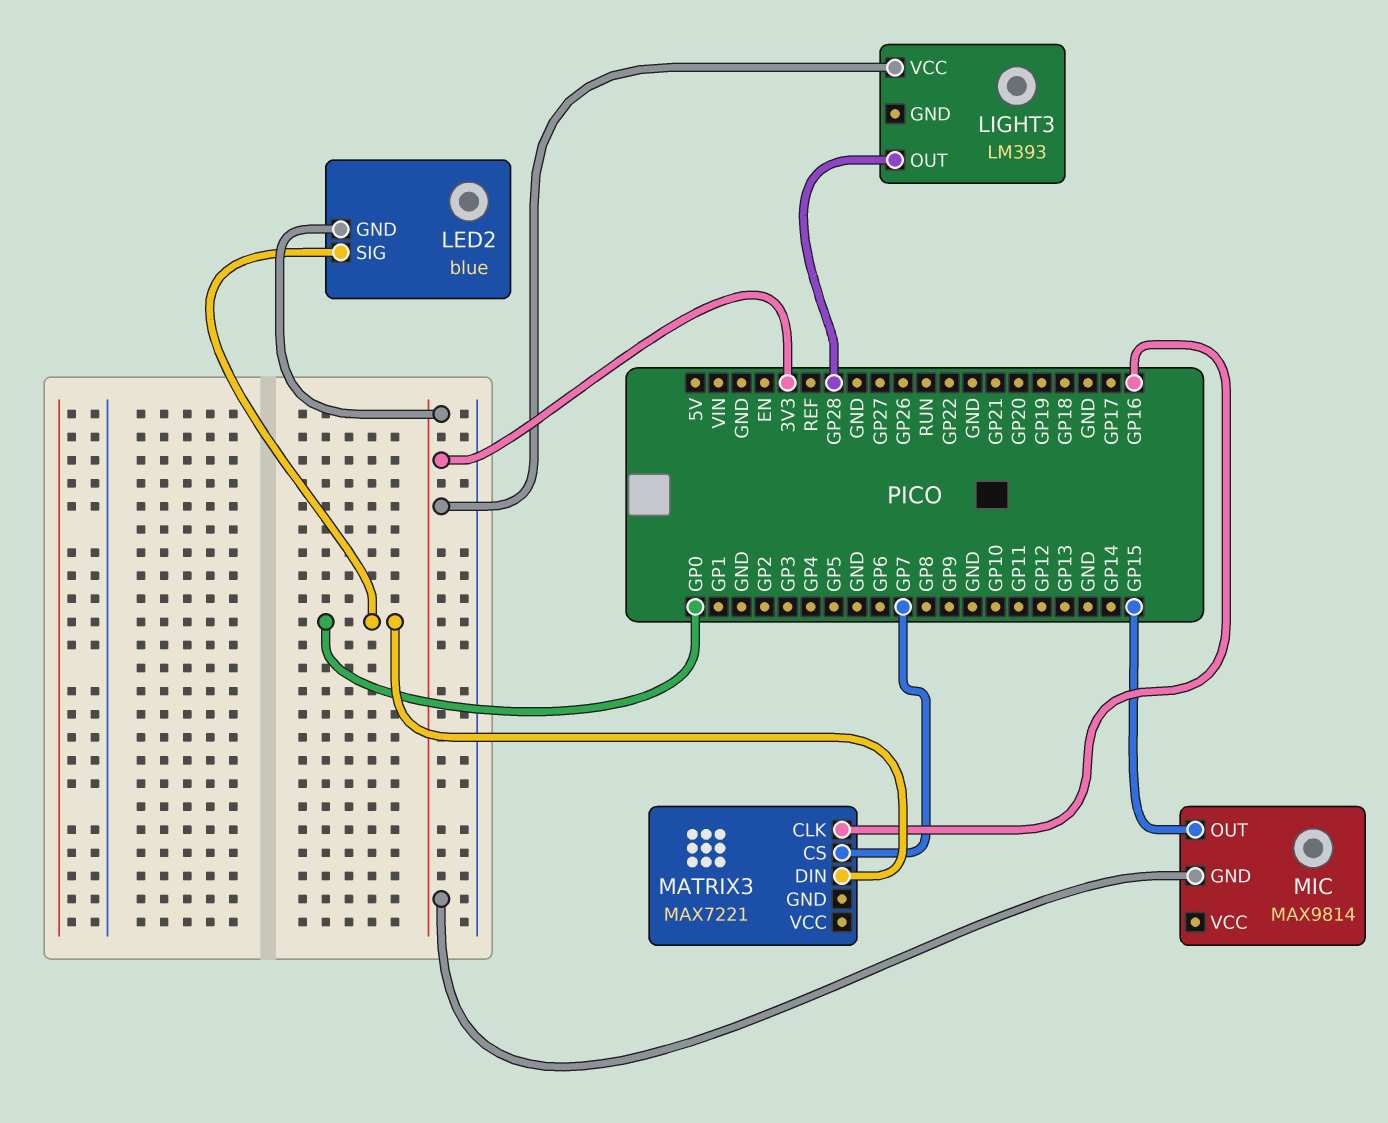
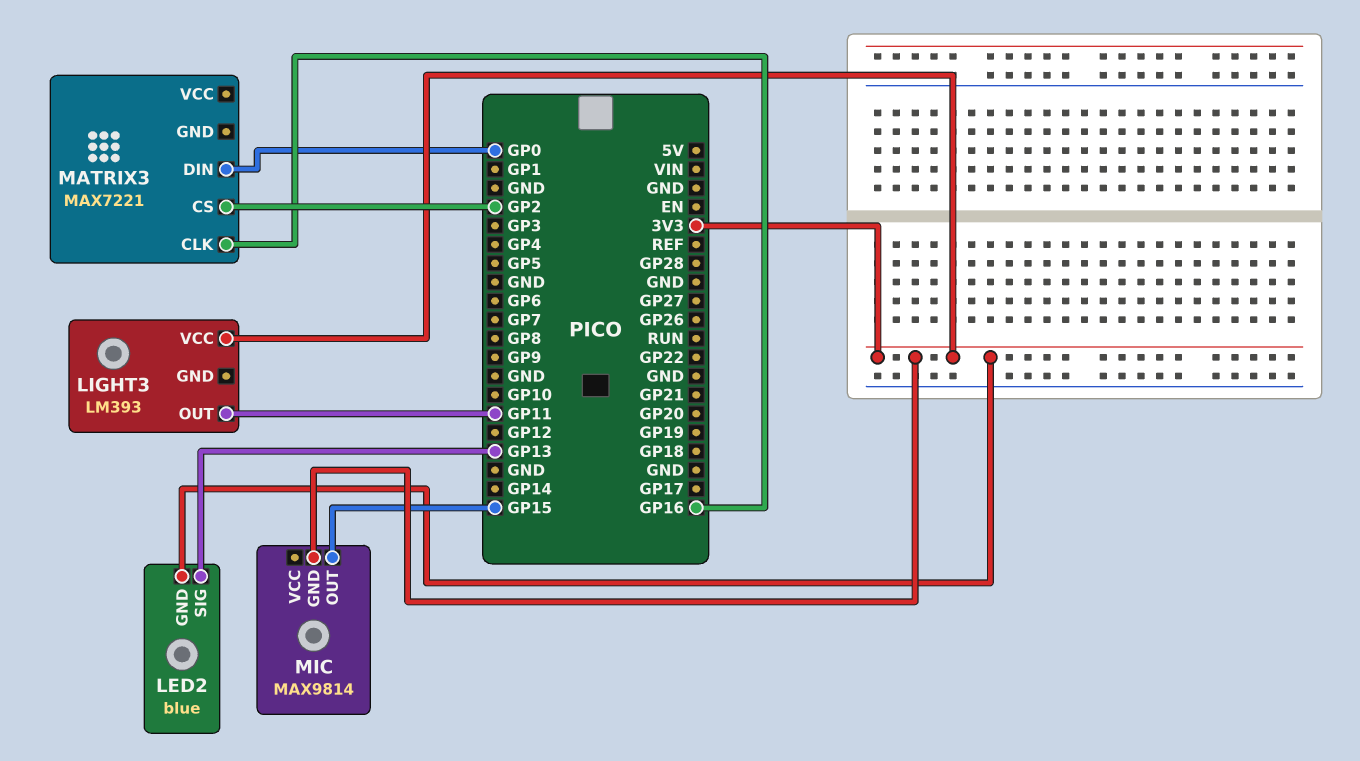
LED2 pin SIG: GP0 -> GP13
LIGHT3 pin OUT: GP28 -> GP11
MATRIX3 pin CS: GP7 -> GP2

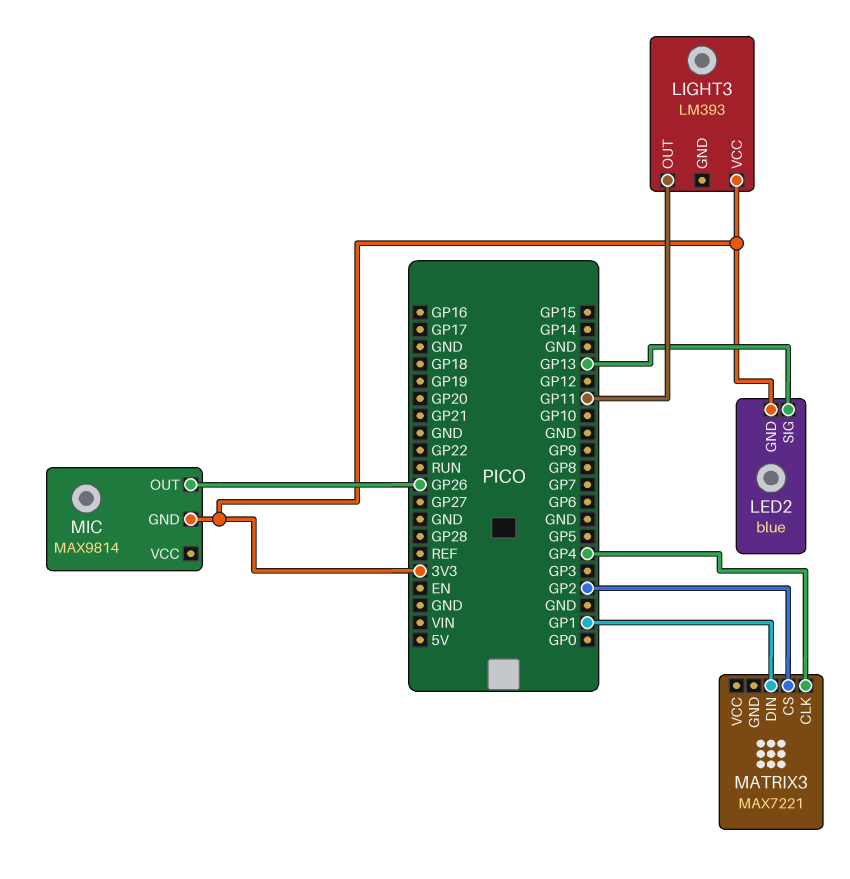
MATRIX3 pin CLK: GP16 -> GP4
MATRIX3 pin DIN: GP0 -> GP1
MIC pin OUT: GP15 -> GP26

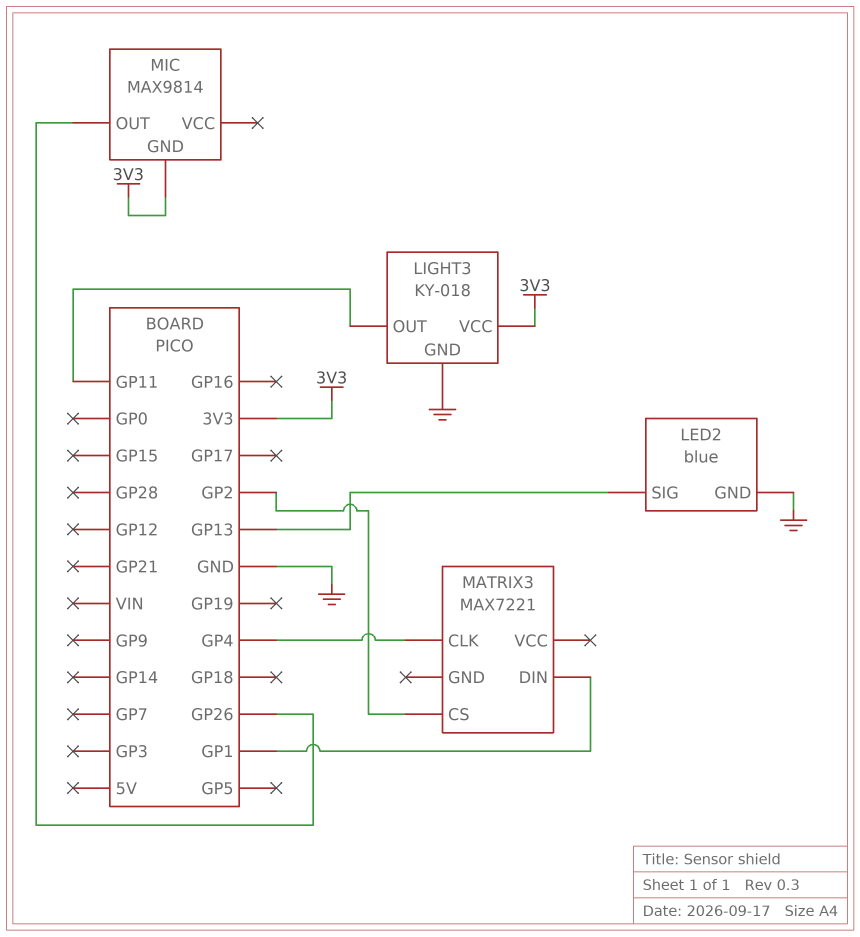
LED2 pin GND: 3V3 -> GND
LIGHT3: LM393 -> KY-018
LIGHT3 pin GND: none -> GND

